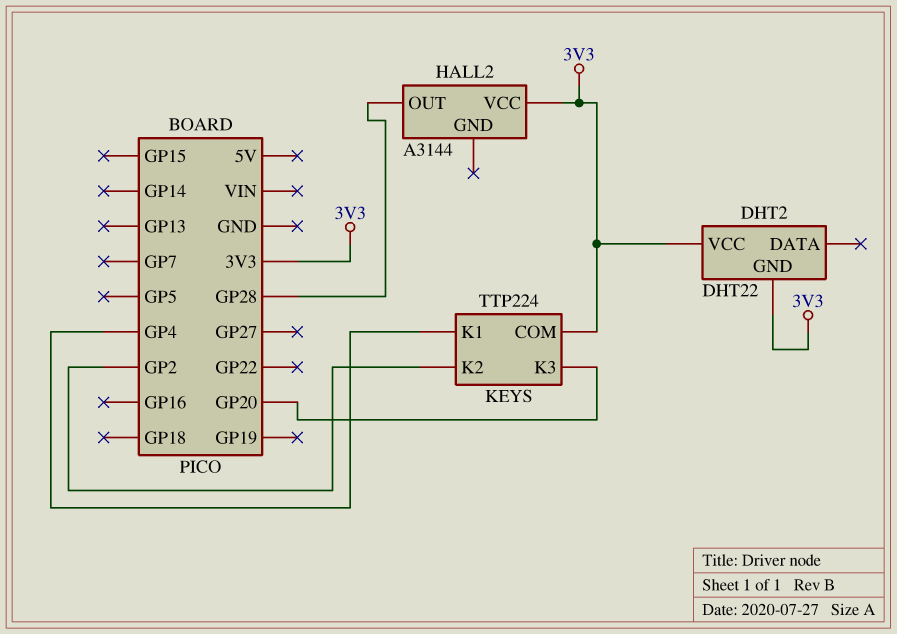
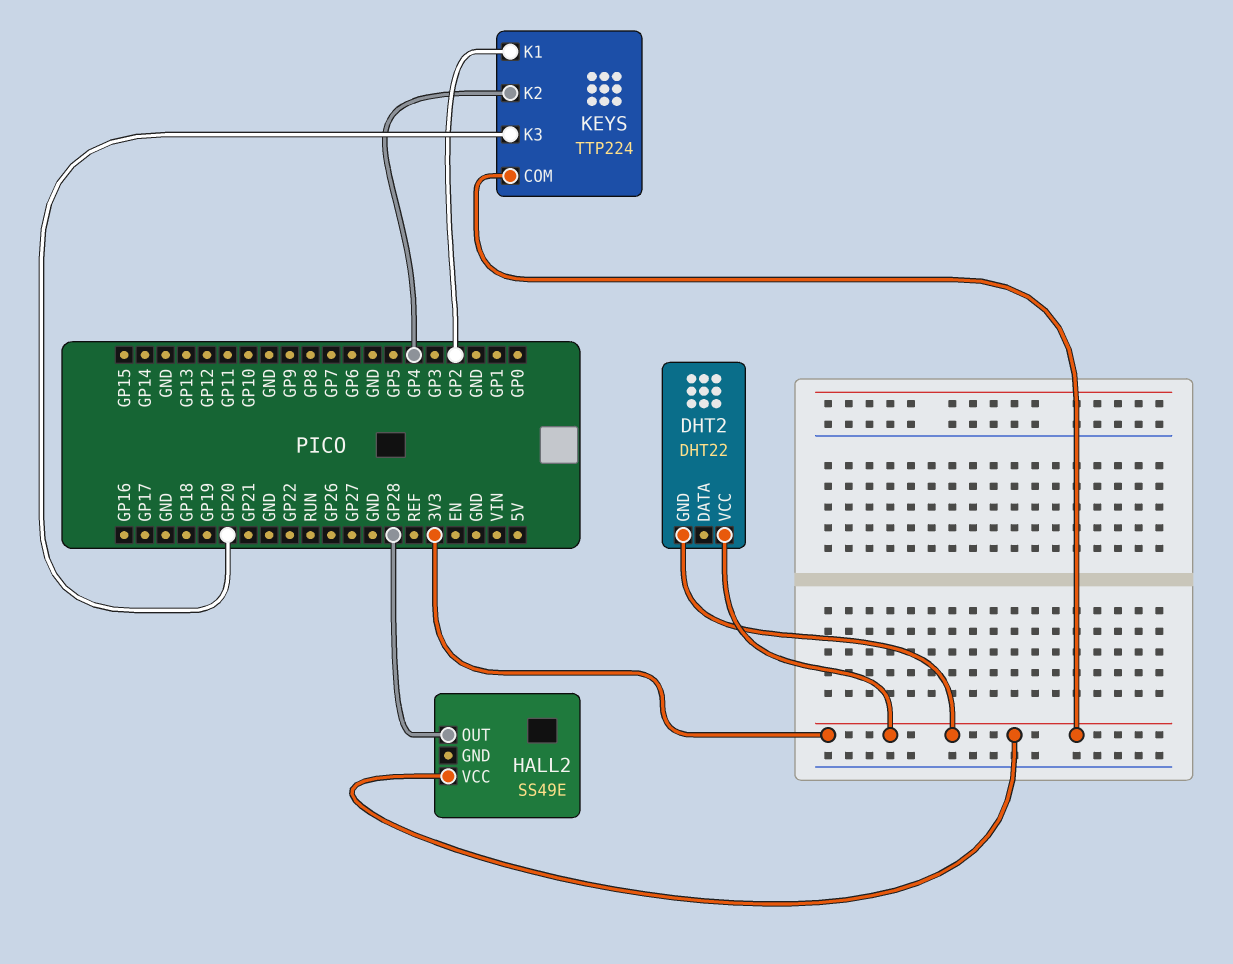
HALL2: A3144 -> SS49E
KEYS pin K1: GP4 -> GP2
KEYS pin K2: GP2 -> GP4

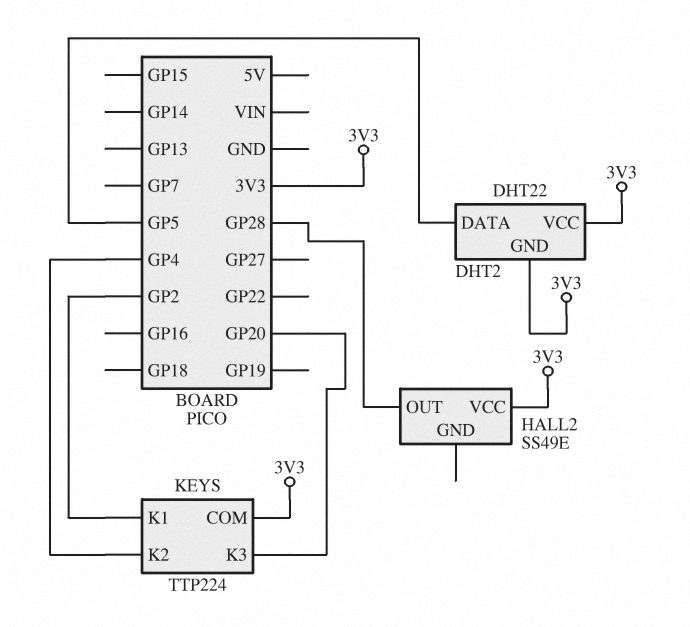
DHT2 pin DATA: none -> GP5

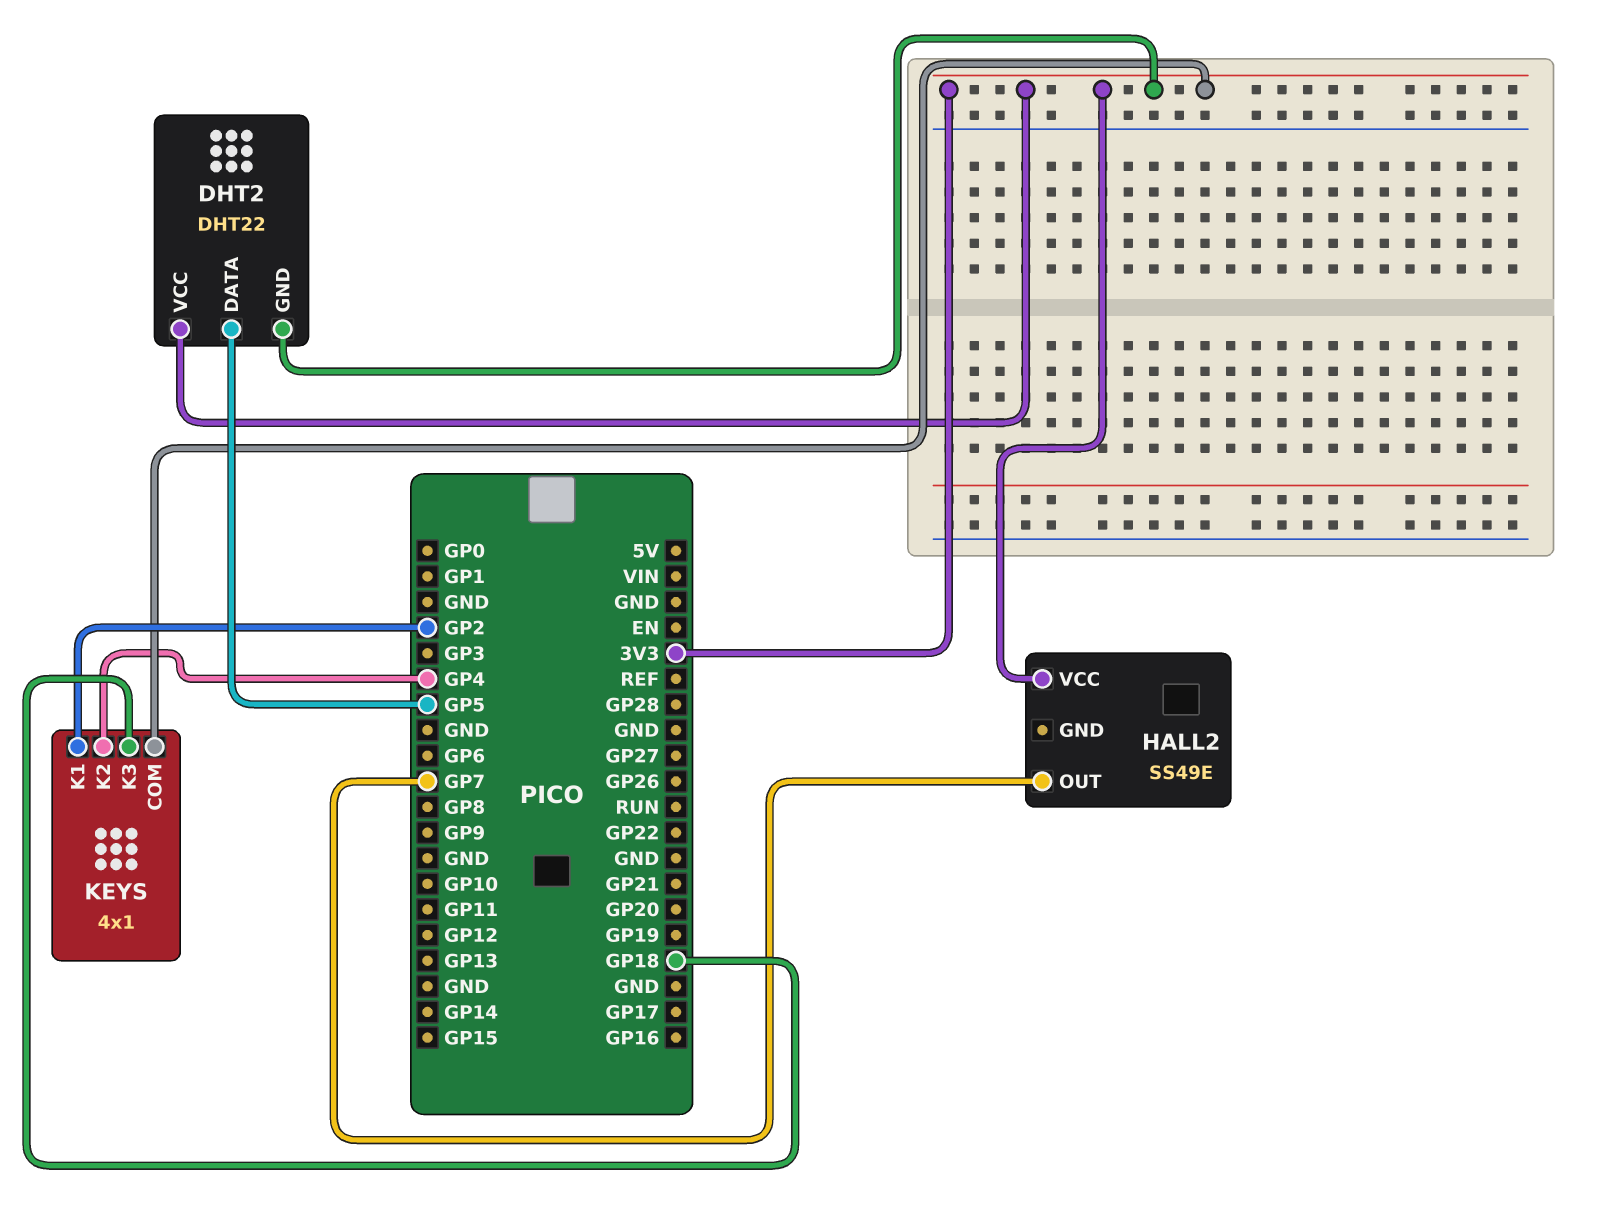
HALL2 pin OUT: GP28 -> GP7
KEYS: TTP224 -> 4x1
KEYS pin K3: GP20 -> GP18

